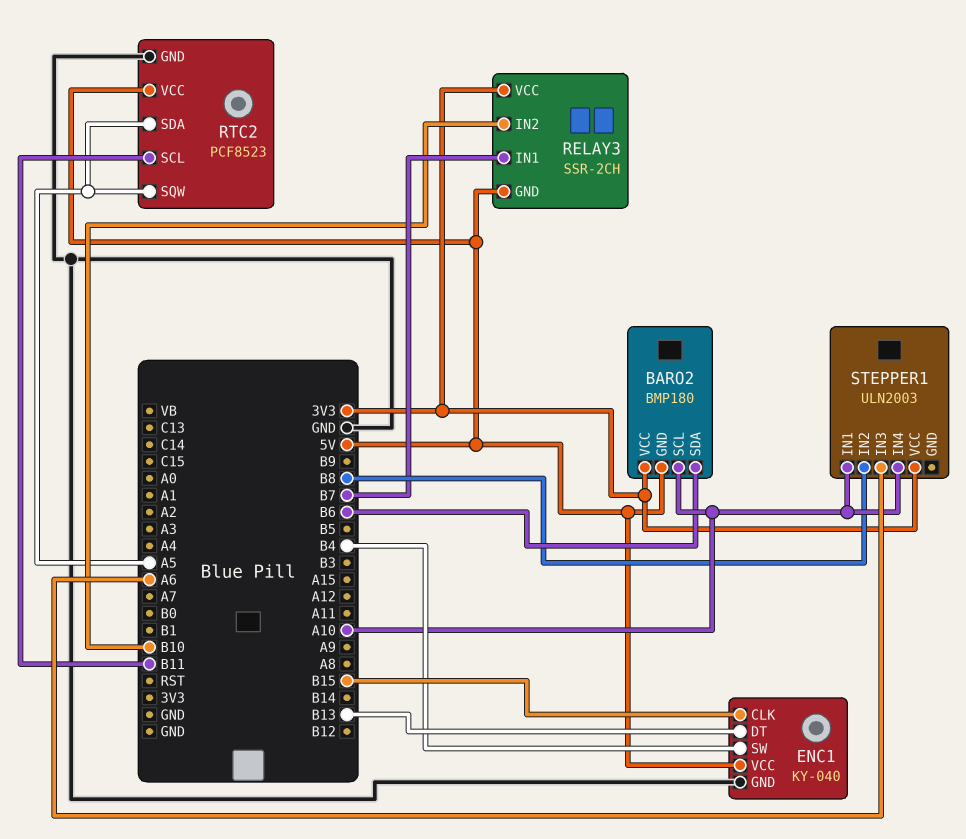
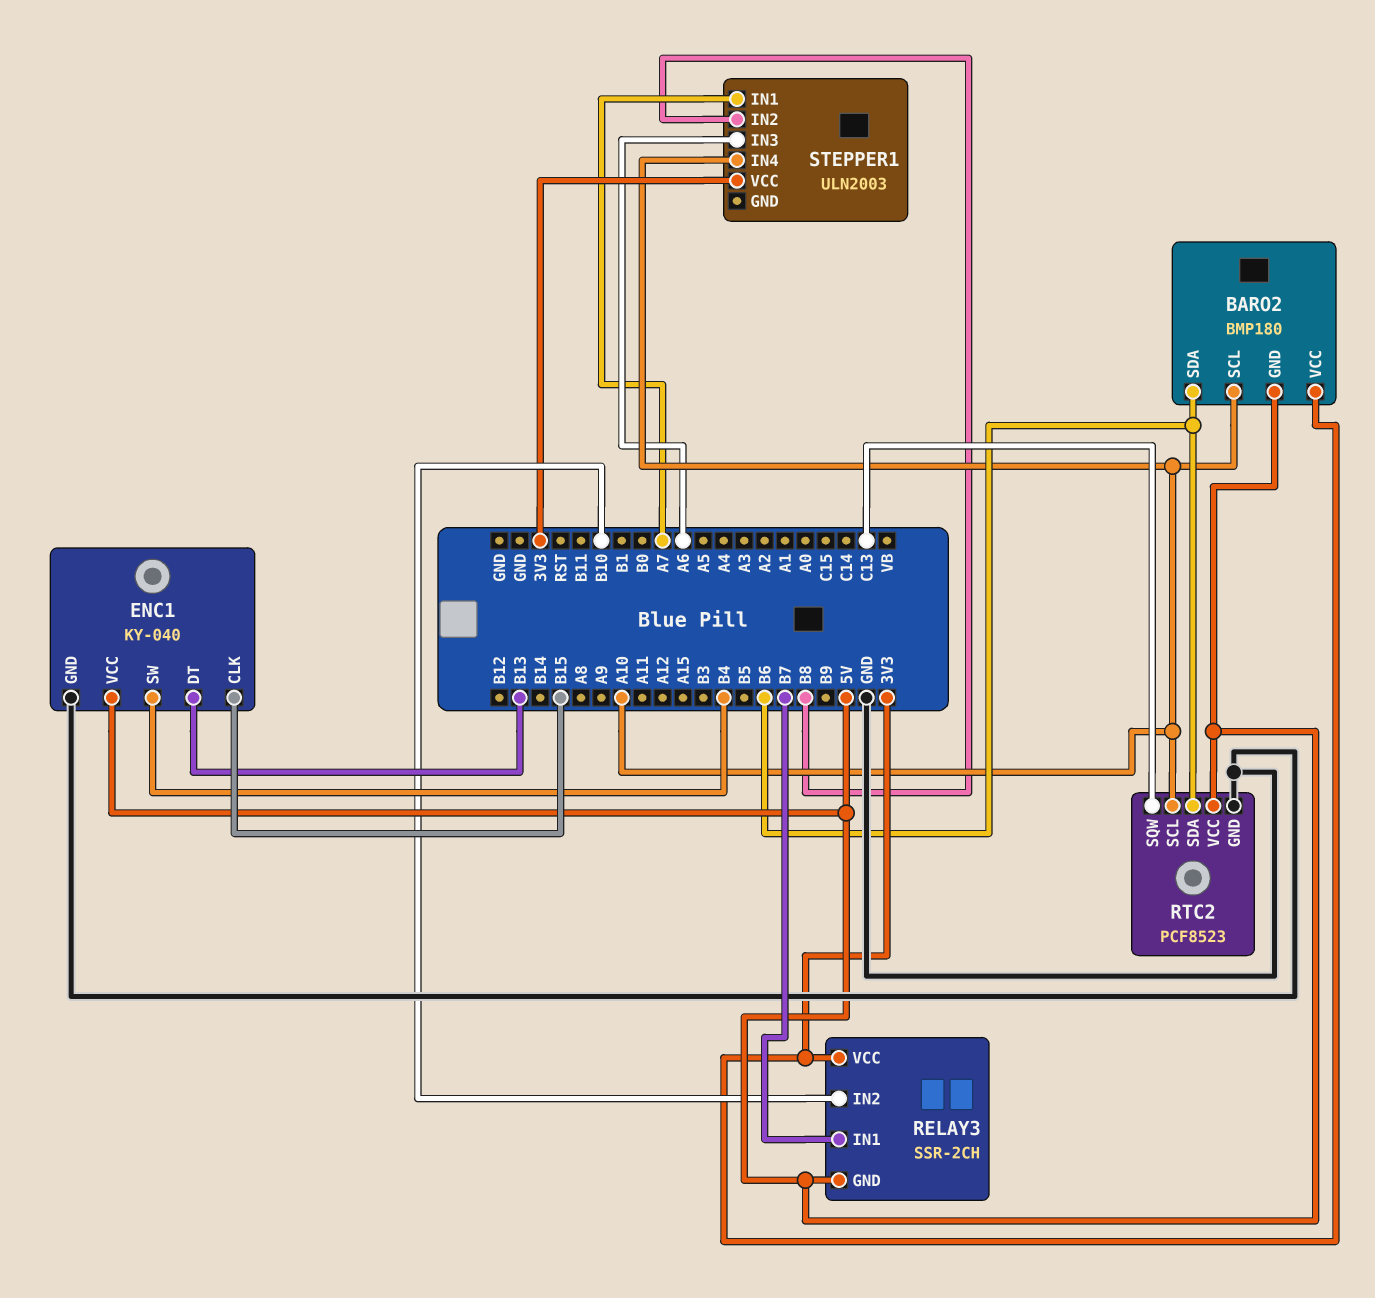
RTC2 pin SCL: B11 -> A10
RTC2 pin SDA: A5 -> B6
RTC2 pin SQW: A5 -> C13
STEPPER1 pin IN1: A10 -> A7

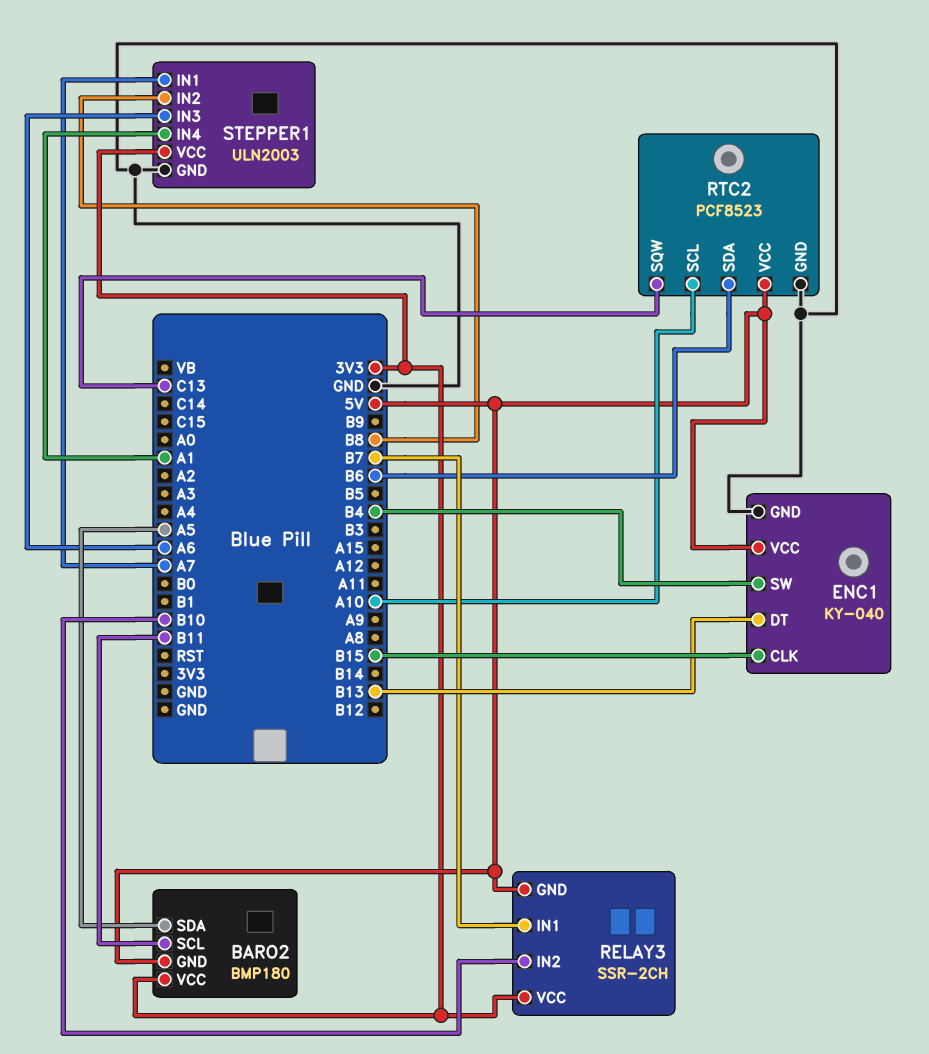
BARO2 pin SCL: A10 -> B11
BARO2 pin SDA: B6 -> A5
STEPPER1 pin GND: none -> GND
STEPPER1 pin IN4: A10 -> A1

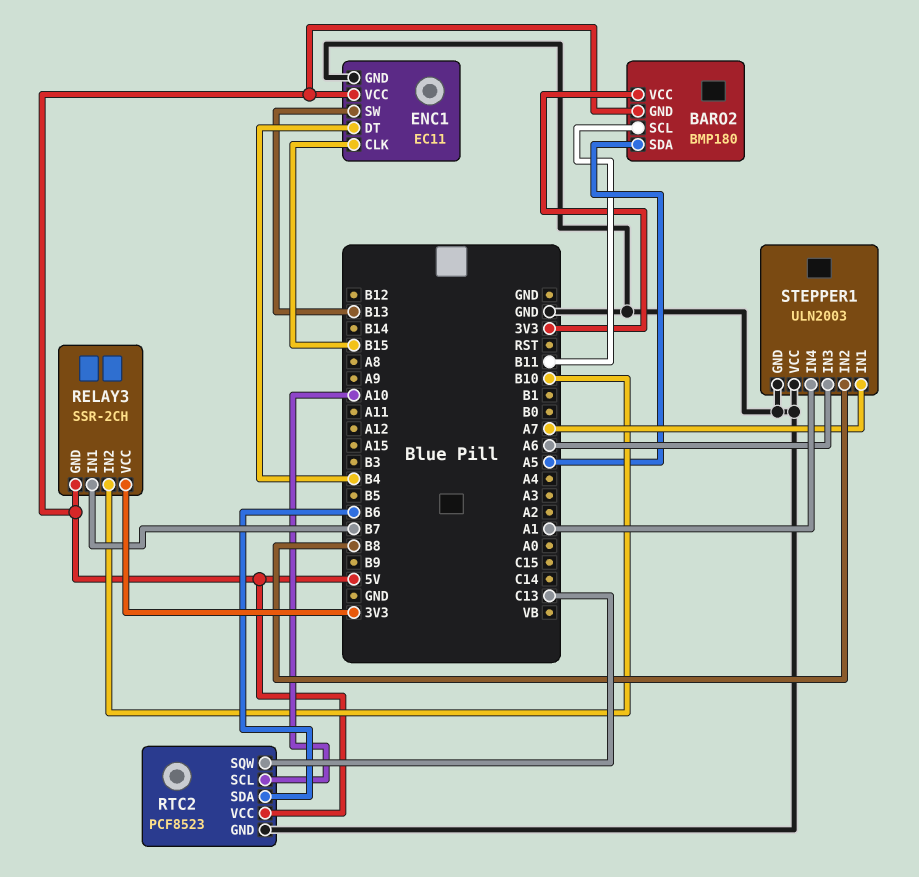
ENC1: KY-040 -> EC11
ENC1 pin DT: B13 -> B4
ENC1 pin SW: B4 -> B13
STEPPER1 pin VCC: 3V3 -> GND

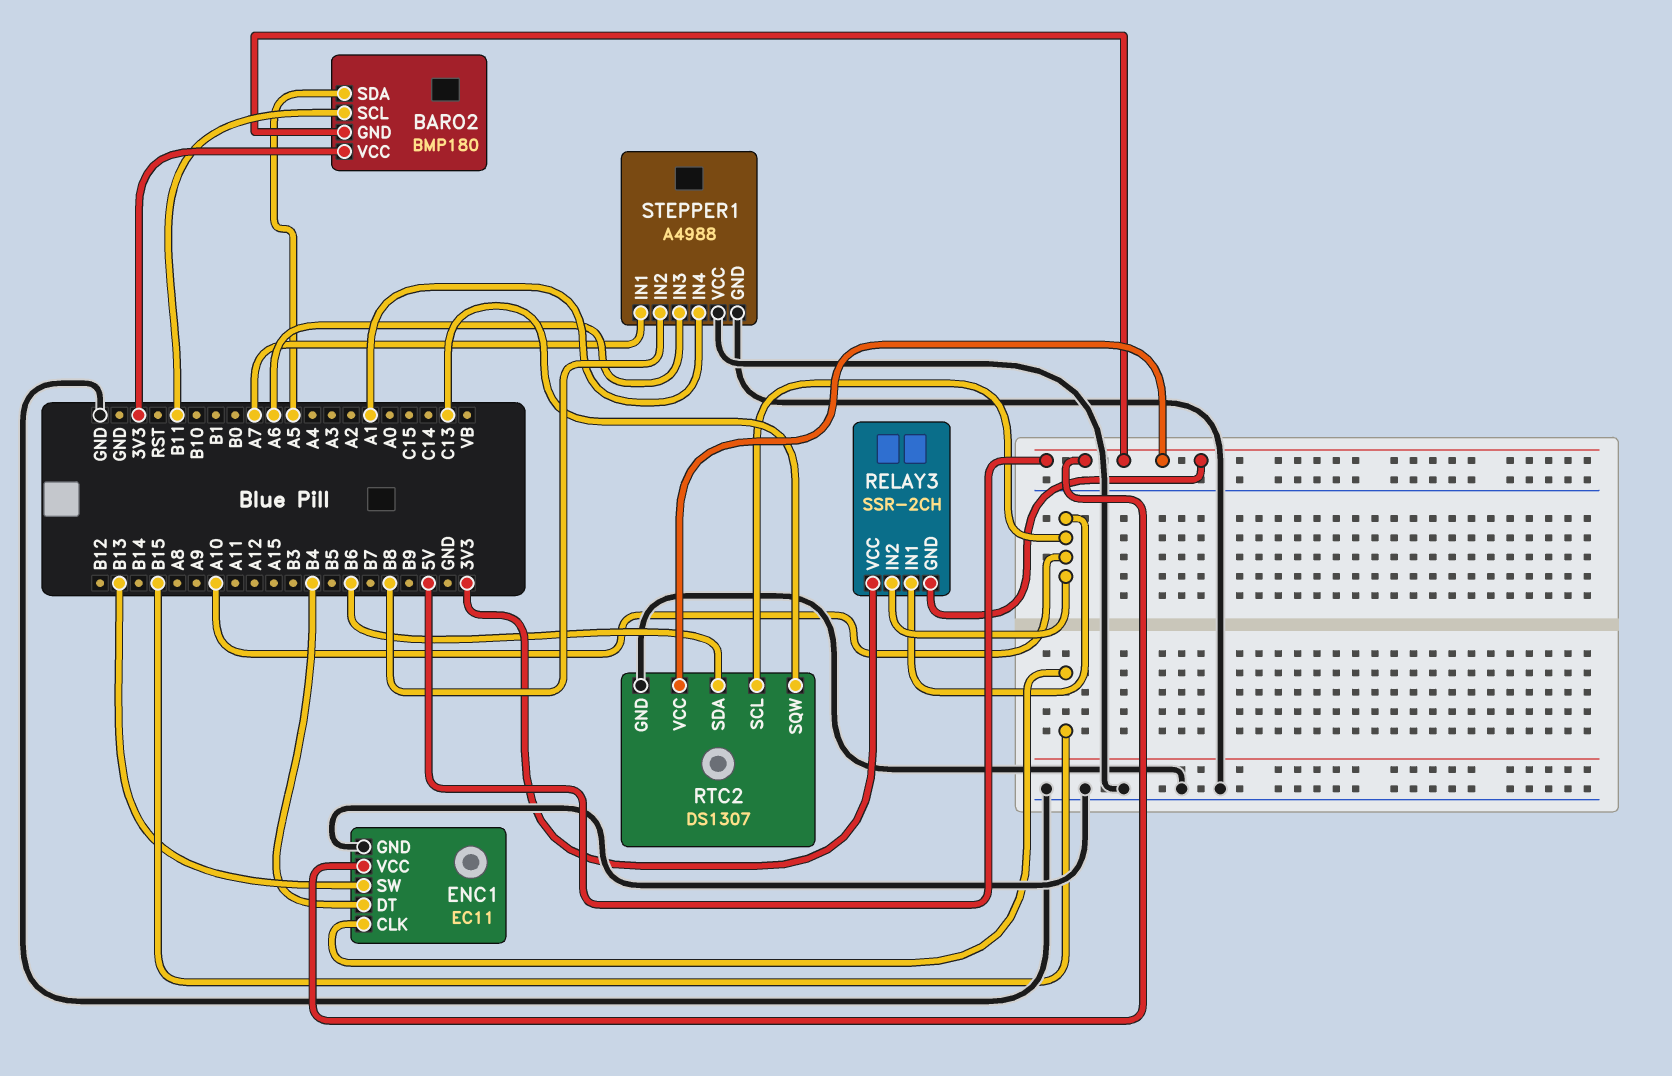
RELAY3 pin IN1: B7 -> A10
RELAY3 pin IN2: B10 -> A10
RTC2: PCF8523 -> DS1307
STEPPER1: ULN2003 -> A4988

